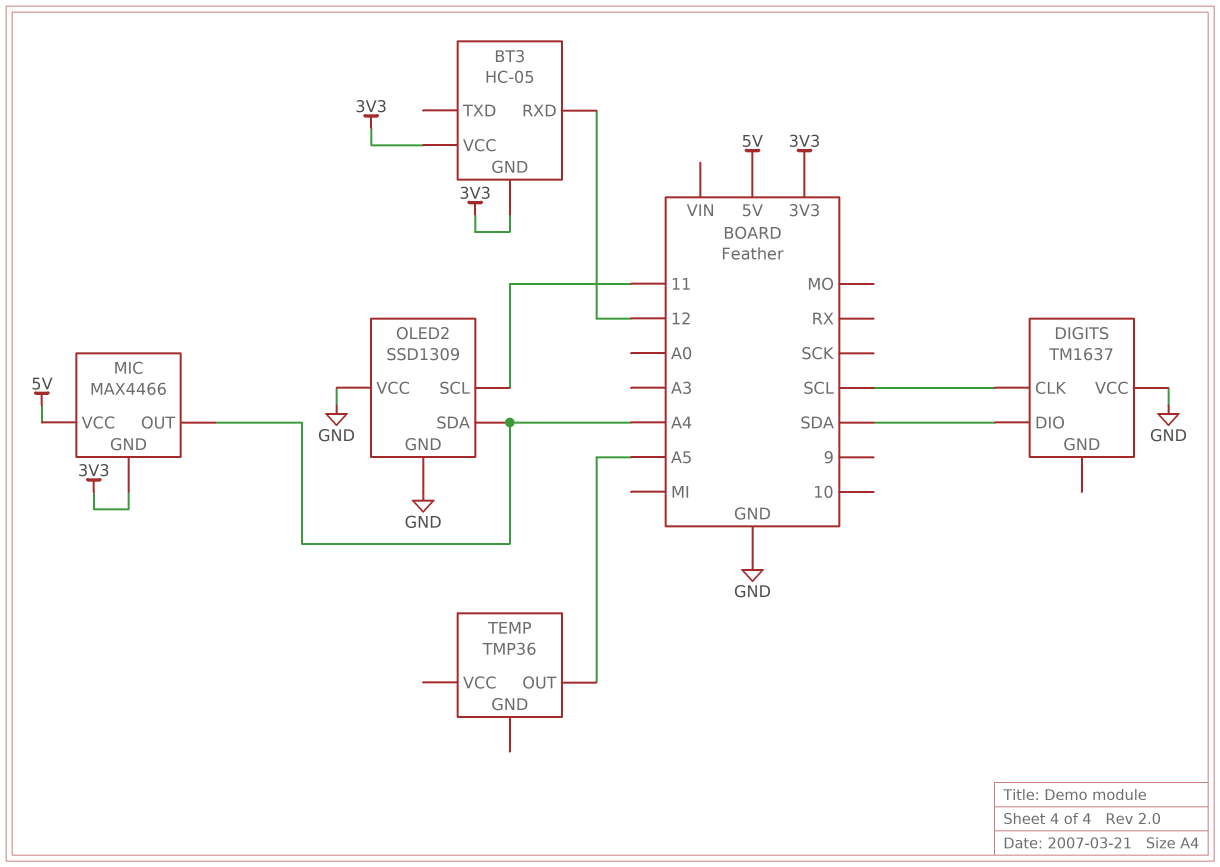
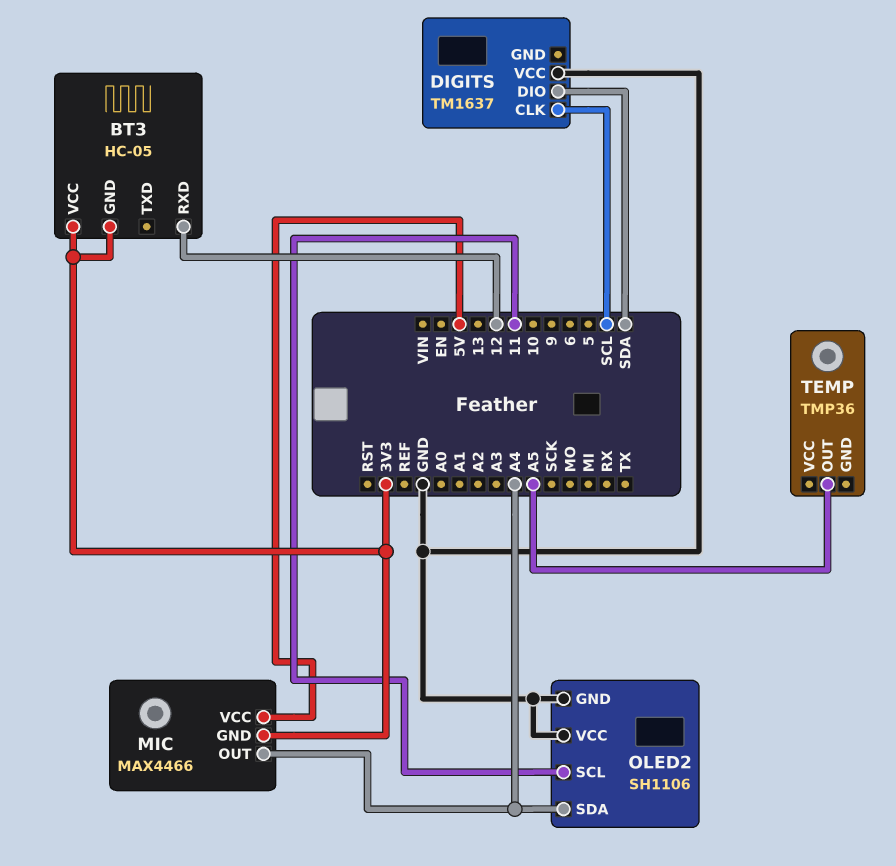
OLED2: SSD1309 -> SH1106

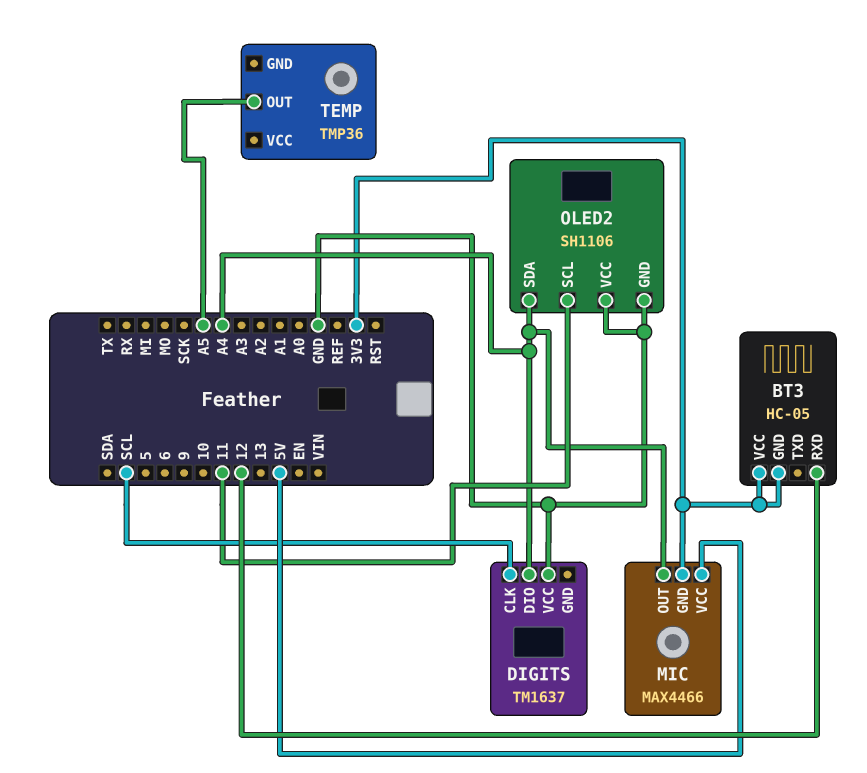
DIGITS pin DIO: SDA -> A4

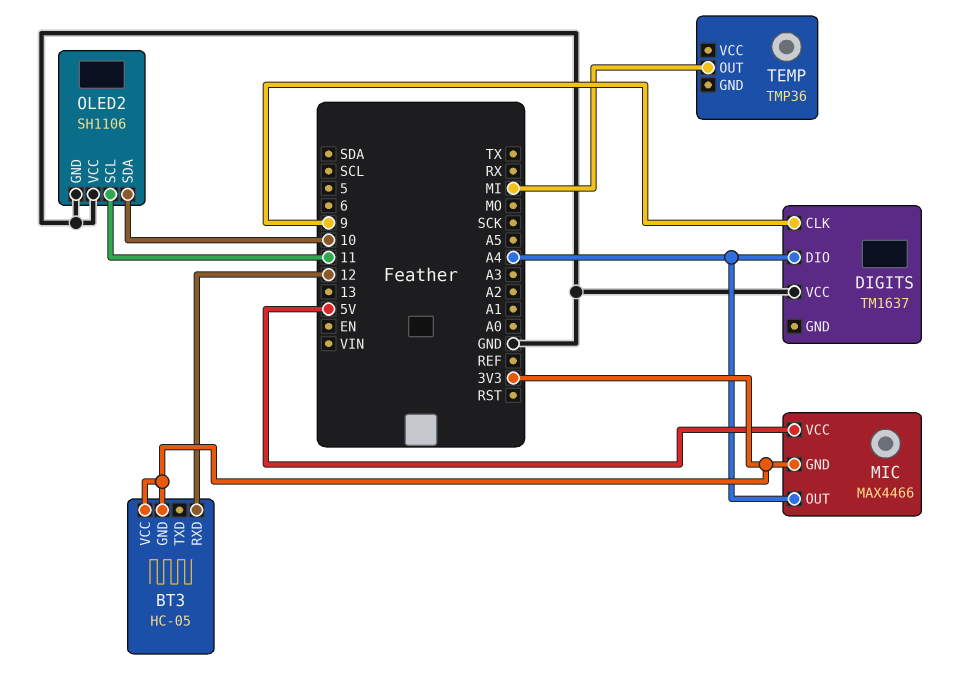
DIGITS pin CLK: SCL -> 9
OLED2 pin SDA: A4 -> 10
TEMP pin OUT: A5 -> MI

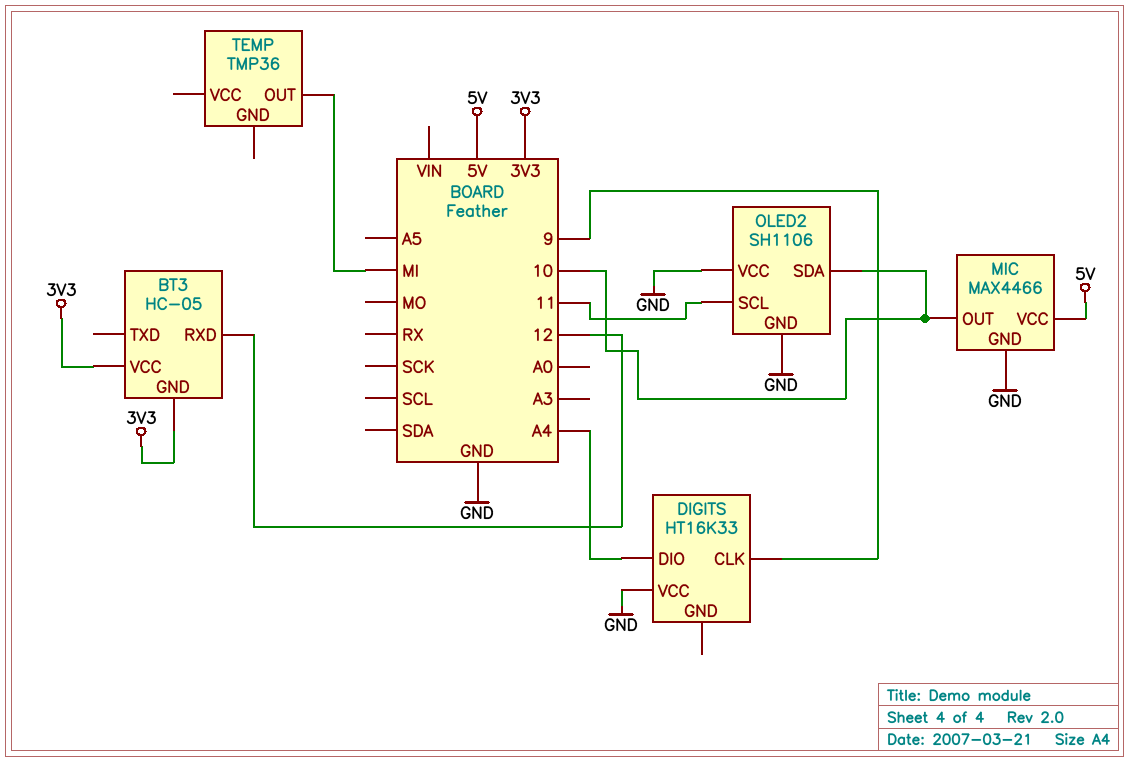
DIGITS: TM1637 -> HT16K33
MIC pin GND: 3V3 -> GND
MIC pin OUT: A4 -> 10

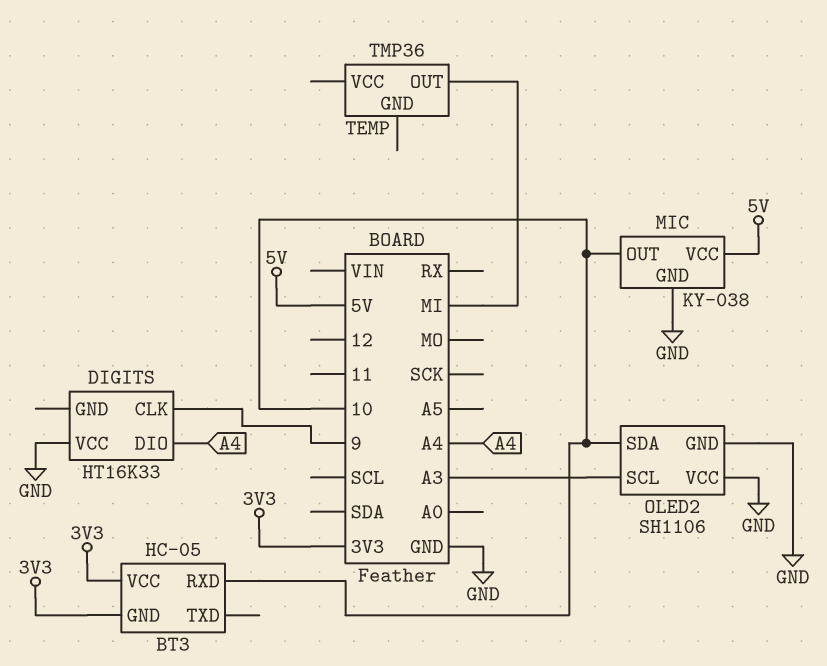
BT3 pin RXD: 12 -> 10
MIC: MAX4466 -> KY-038
OLED2 pin SCL: 11 -> A3

